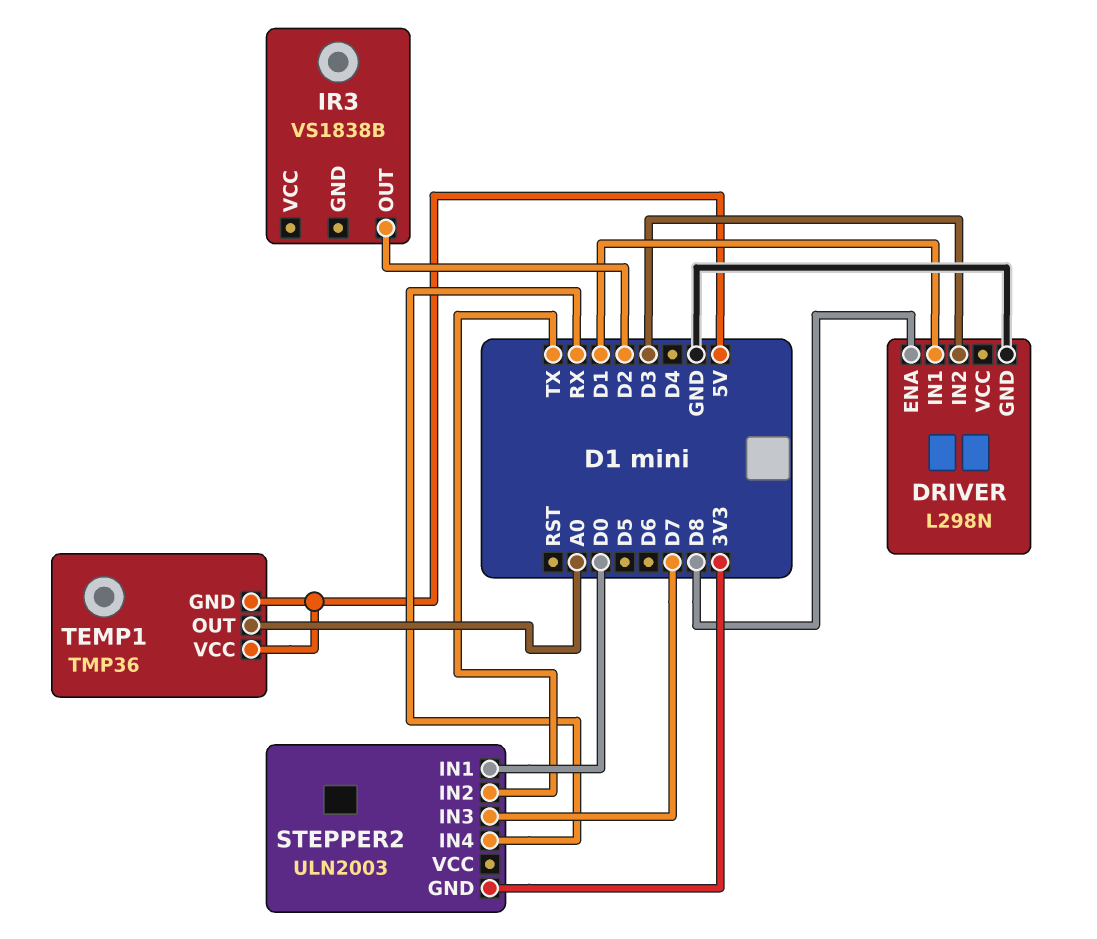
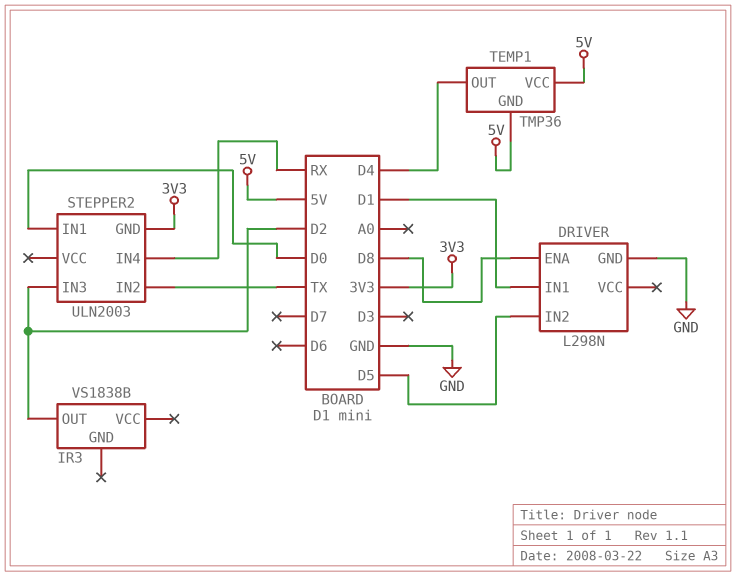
DRIVER pin IN2: D3 -> D5
STEPPER2 pin IN3: D7 -> D2
TEMP1 pin OUT: A0 -> D4

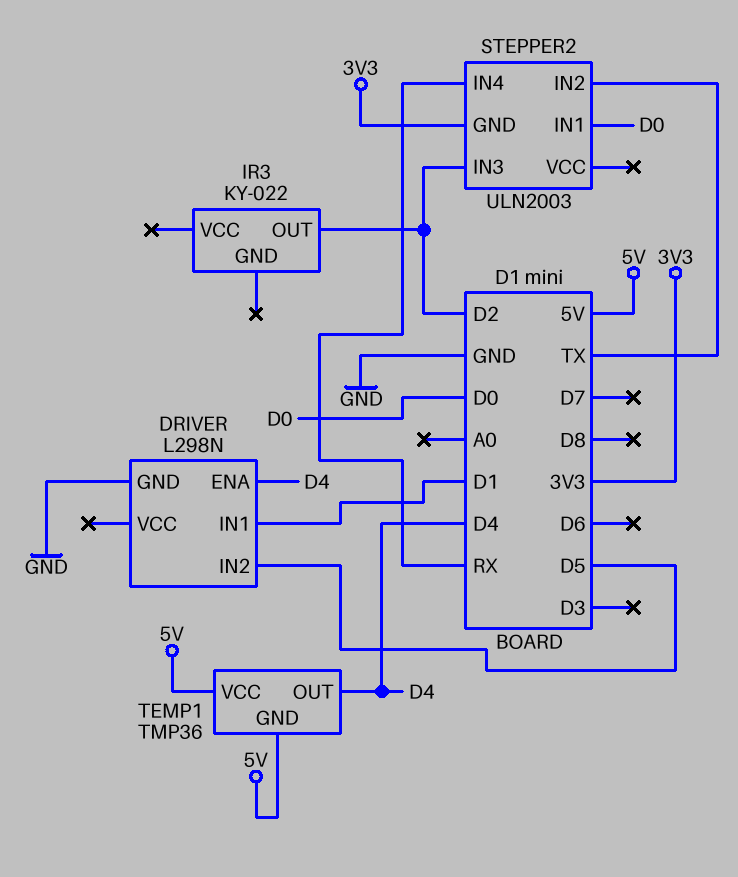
DRIVER pin ENA: D8 -> D4
IR3: VS1838B -> KY-022

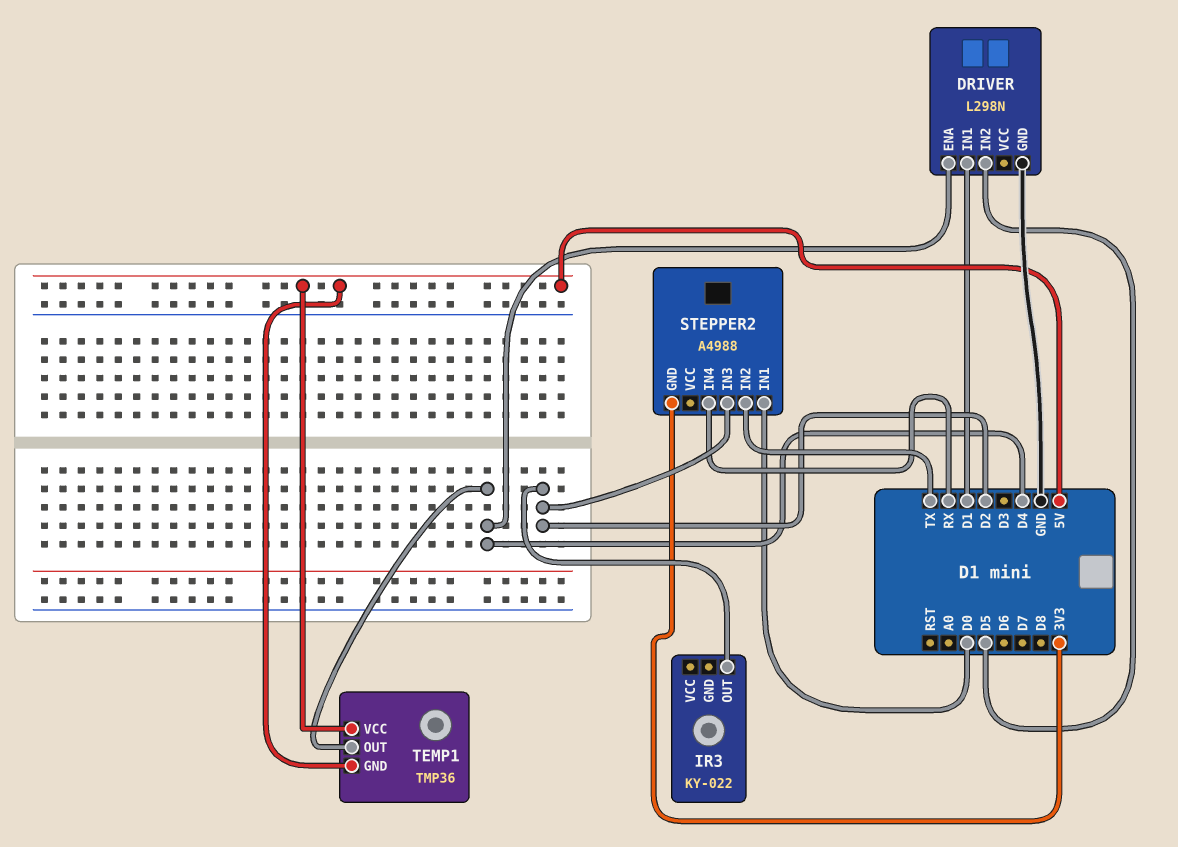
STEPPER2: ULN2003 -> A4988

